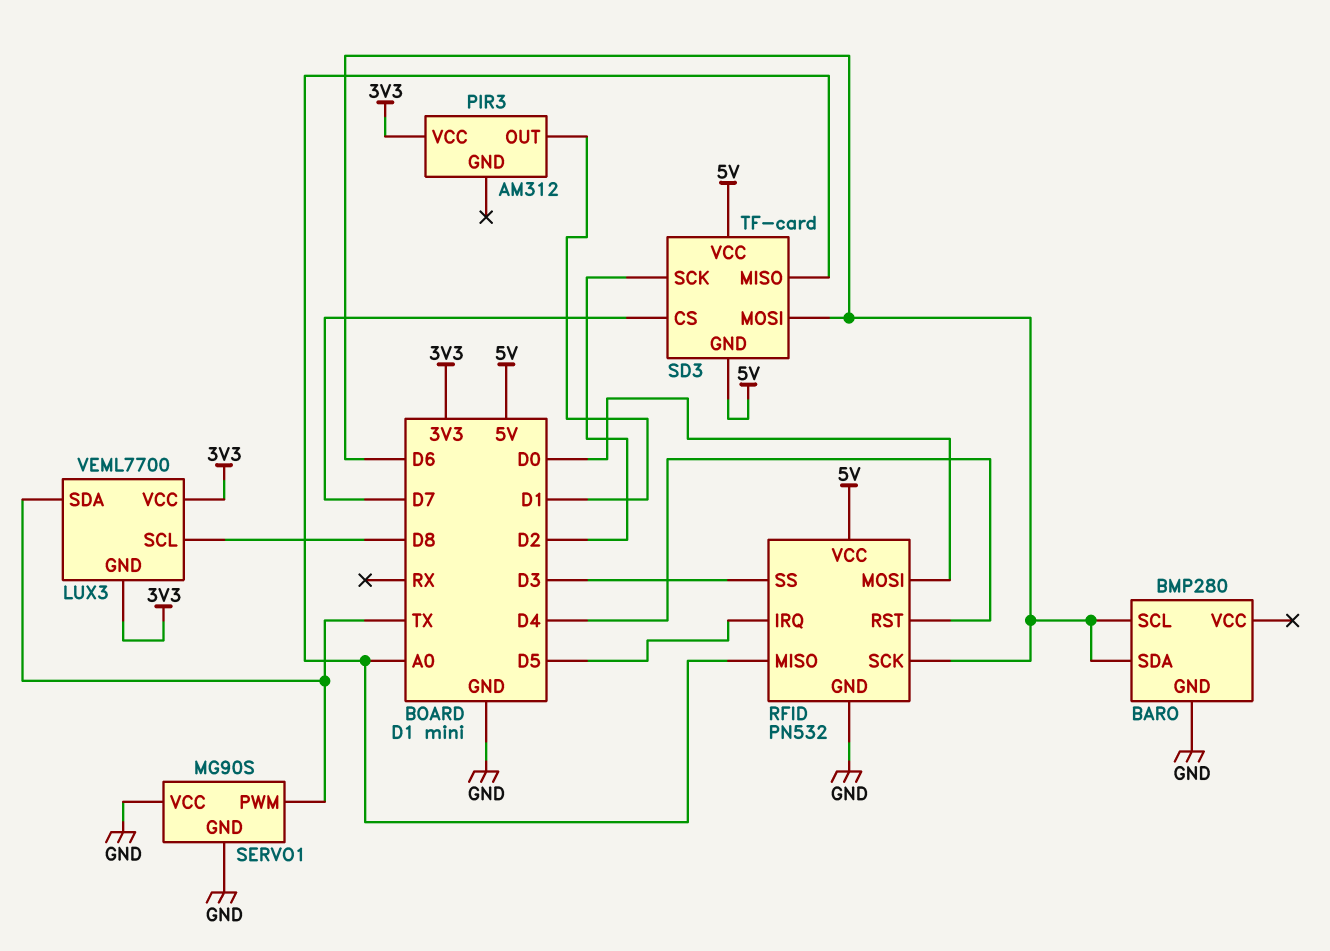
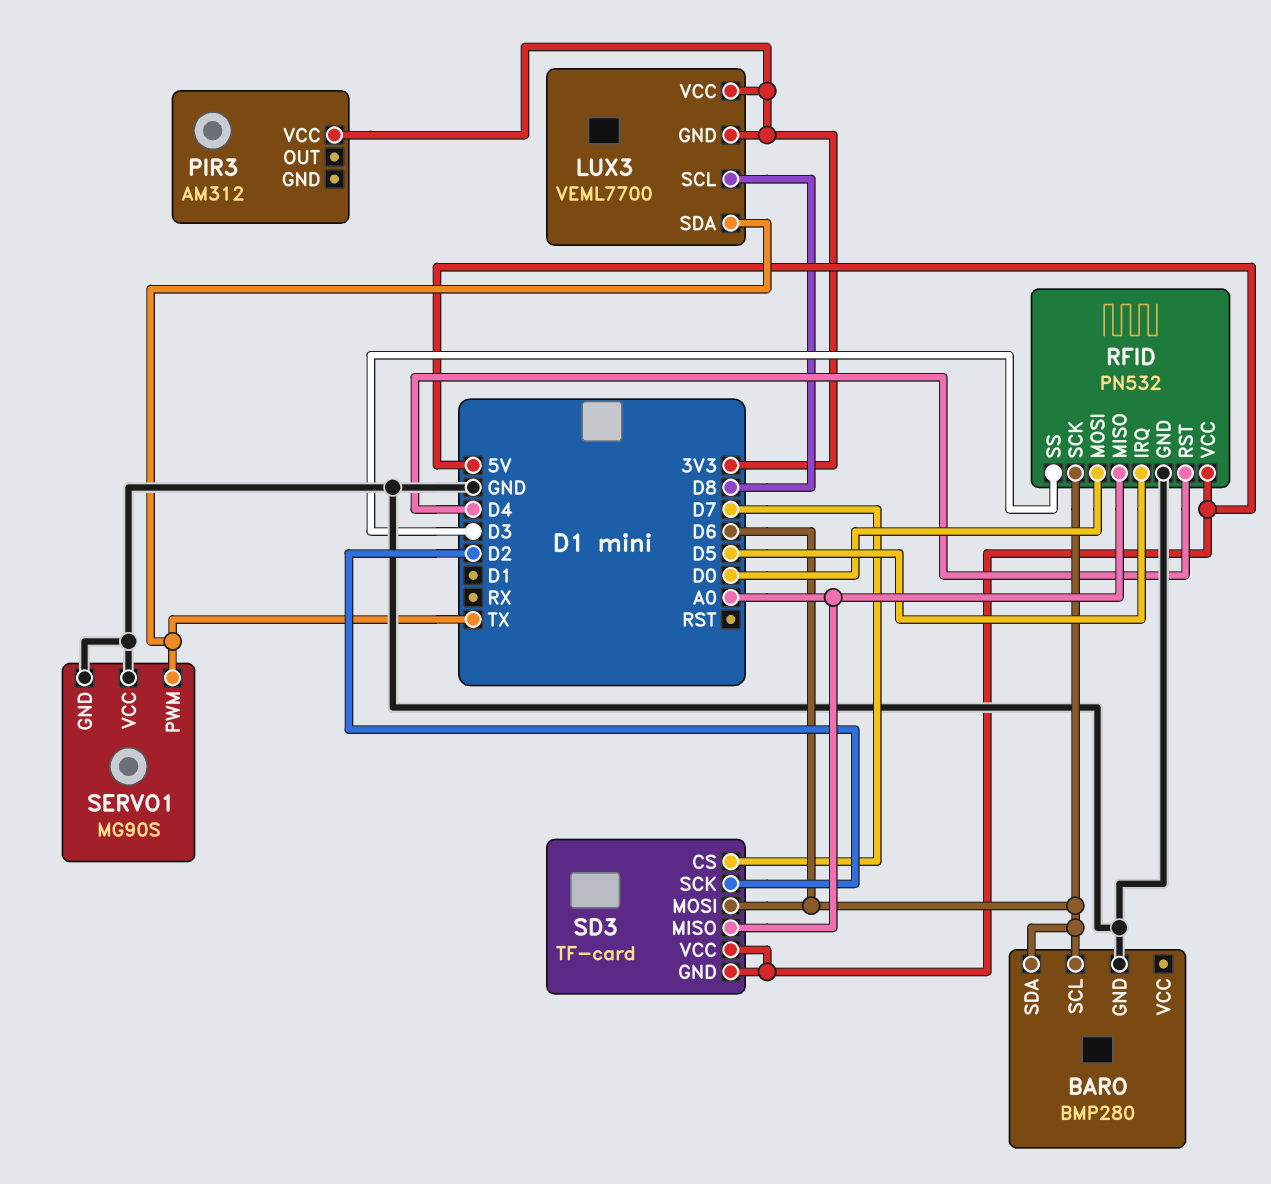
PIR3 pin OUT: D1 -> none

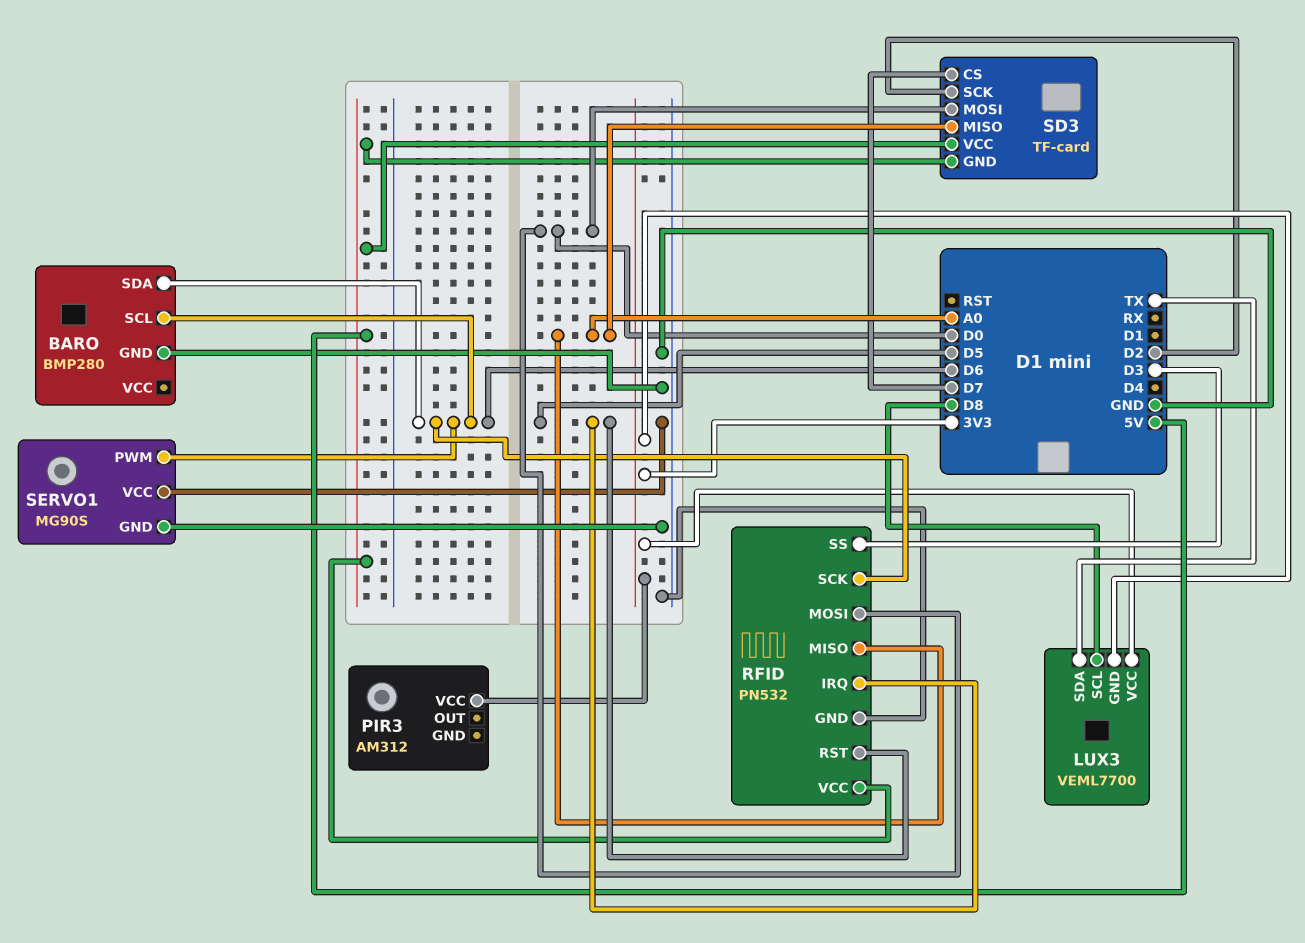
RFID pin RST: D4 -> D5
SD3 pin MOSI: D6 -> D0
SERVO1 pin PWM: TX -> D6

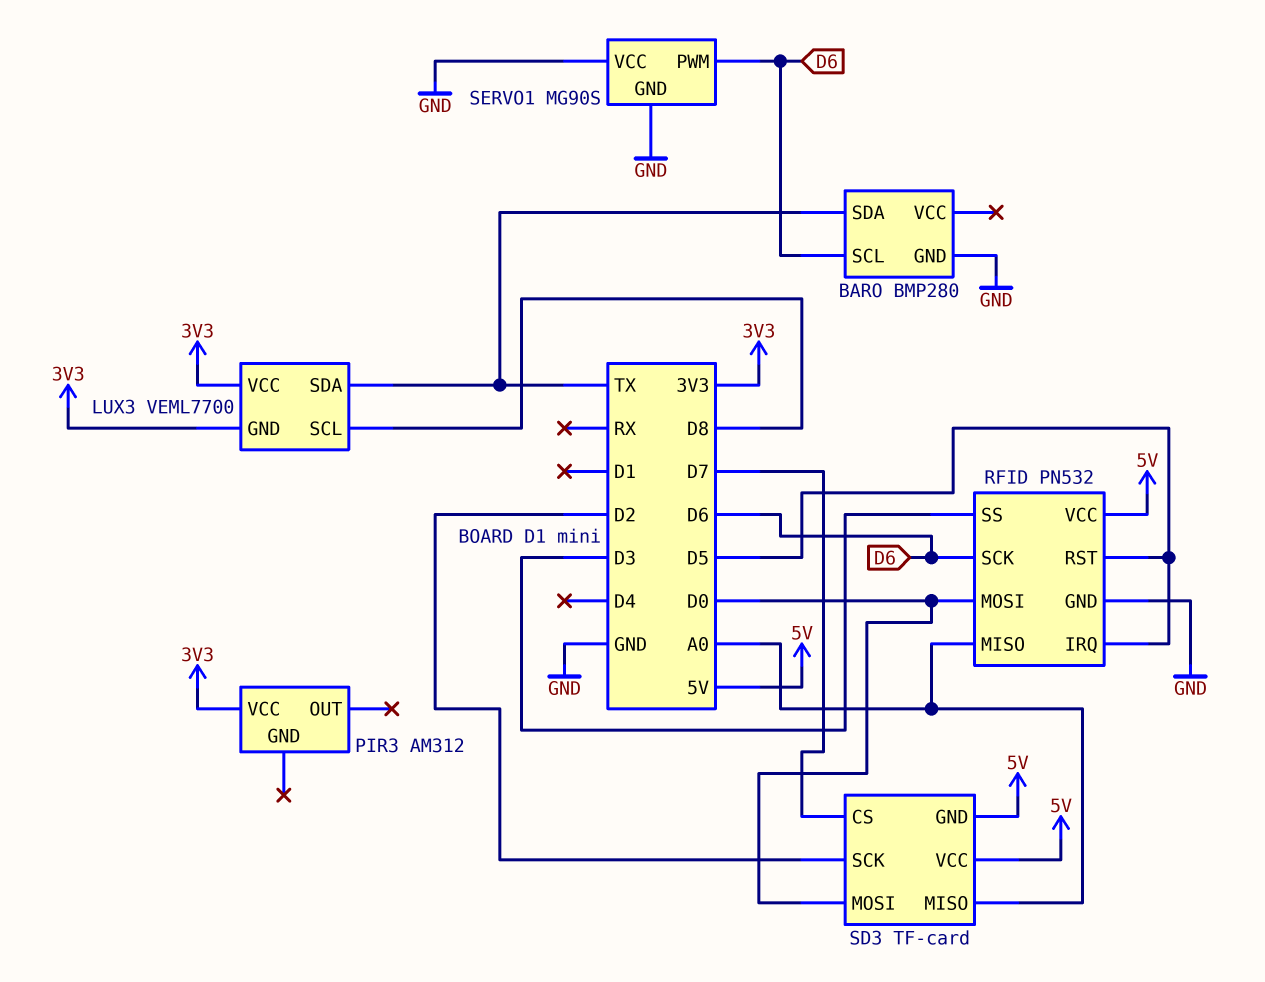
BARO pin SDA: D6 -> TX

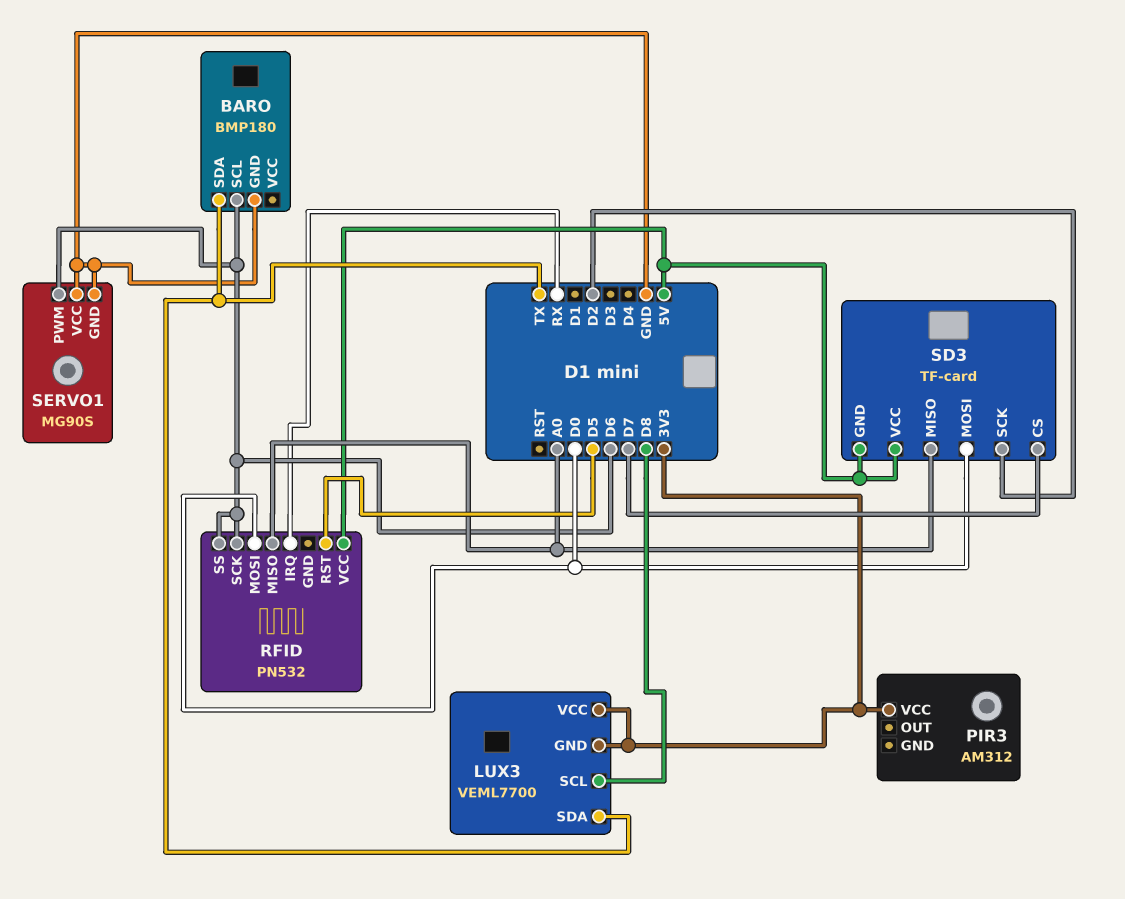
BARO: BMP280 -> BMP180
RFID pin GND: GND -> none
RFID pin IRQ: D5 -> RX
RFID pin SS: D3 -> D6

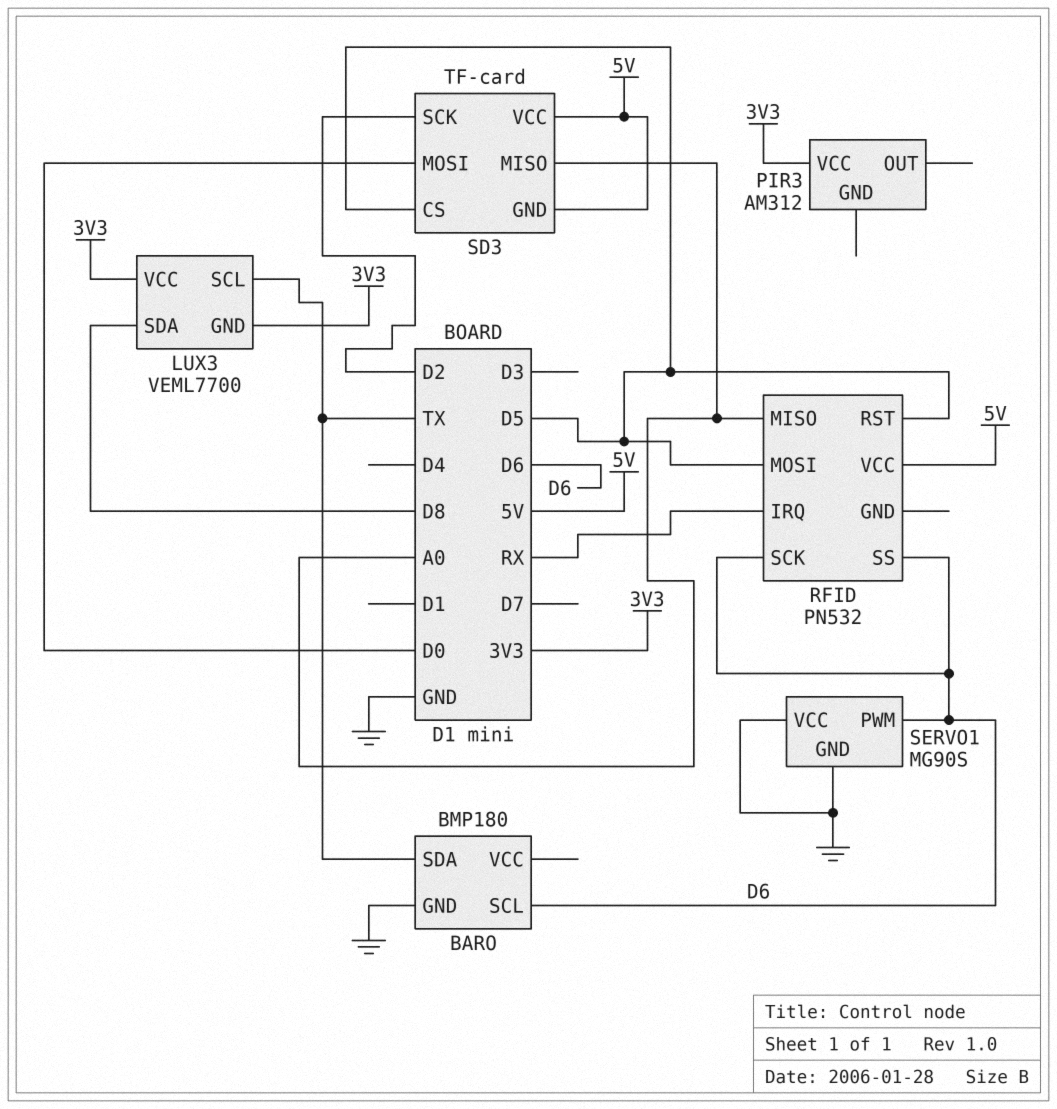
LUX3 pin SCL: D8 -> TX
LUX3 pin SDA: TX -> D8
RFID pin MOSI: D0 -> D5
SD3 pin CS: D7 -> D5

